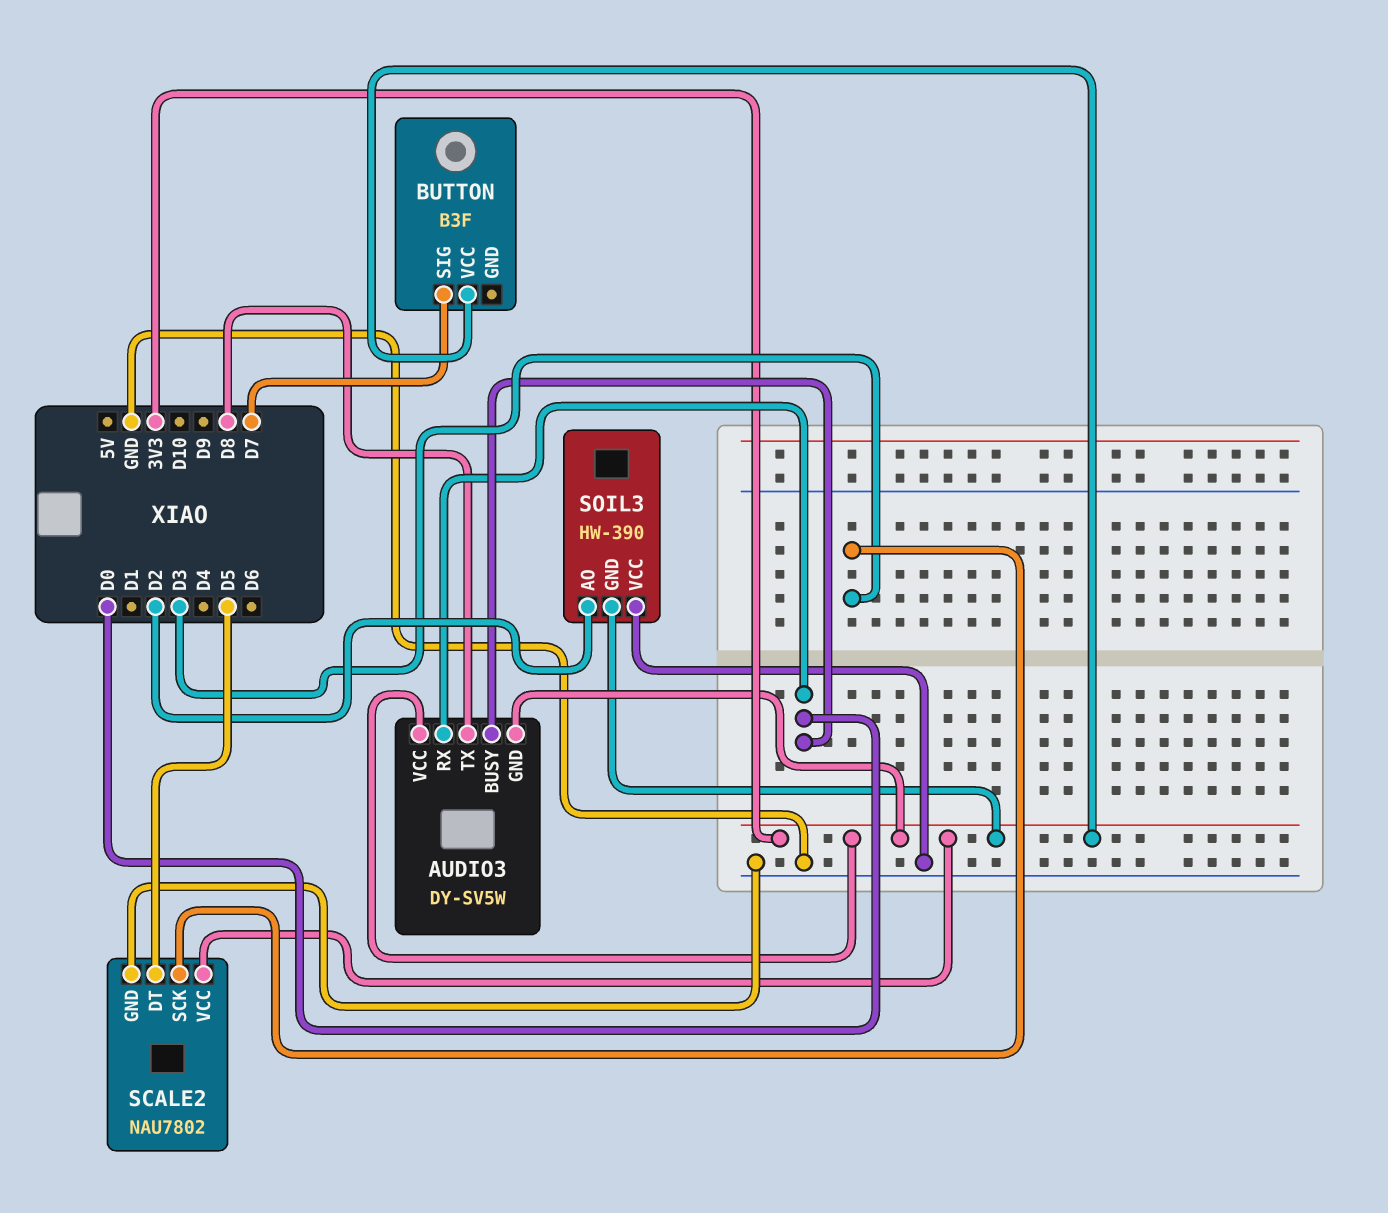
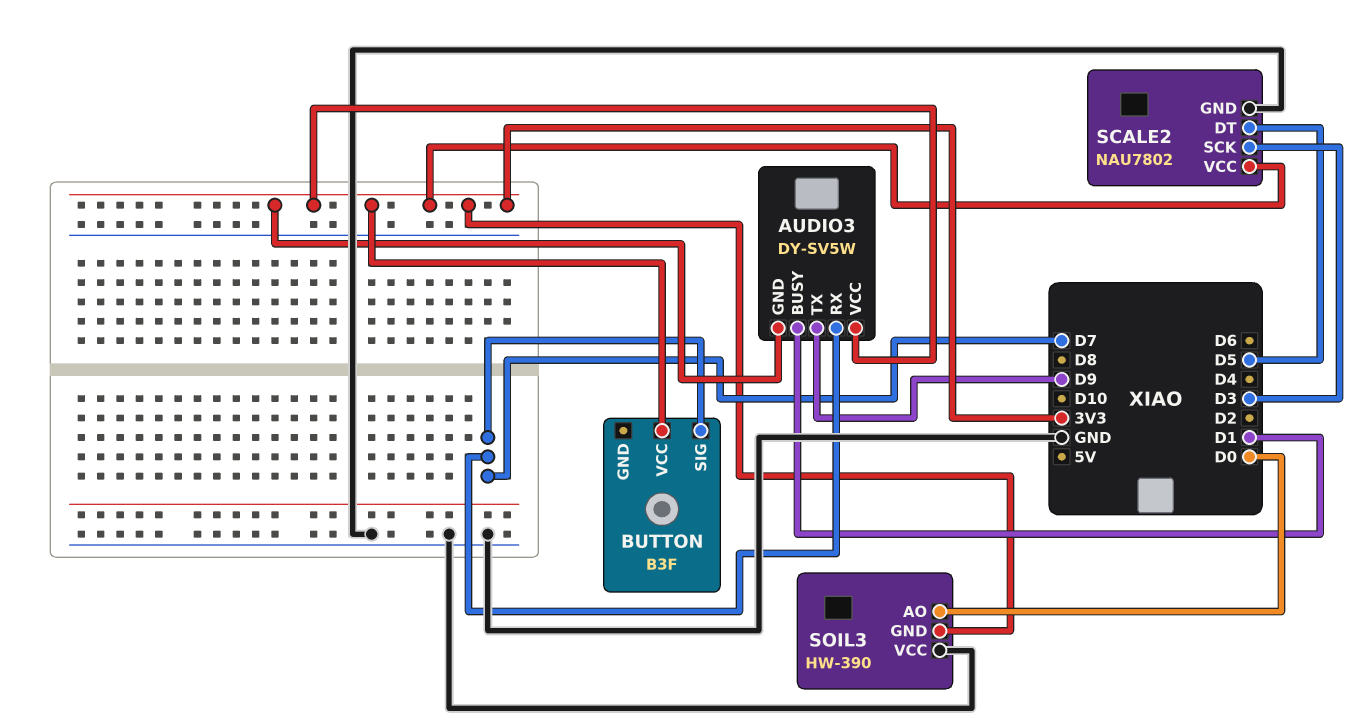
AUDIO3 pin BUSY: D0 -> D1
AUDIO3 pin RX: D0 -> D7
AUDIO3 pin TX: D8 -> D9
SOIL3 pin AO: D2 -> D0

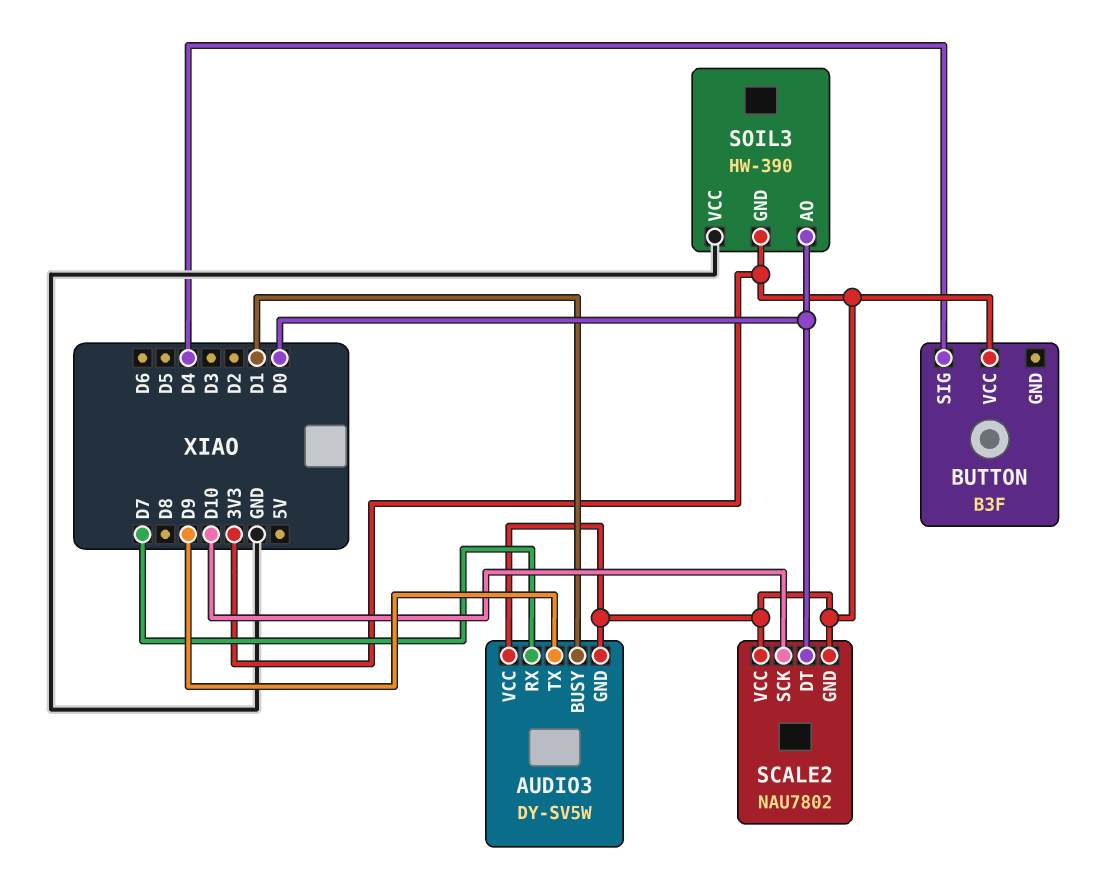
BUTTON pin SIG: D7 -> D4
SCALE2 pin DT: D5 -> D0
SCALE2 pin GND: GND -> 3V3
SCALE2 pin SCK: D3 -> D10

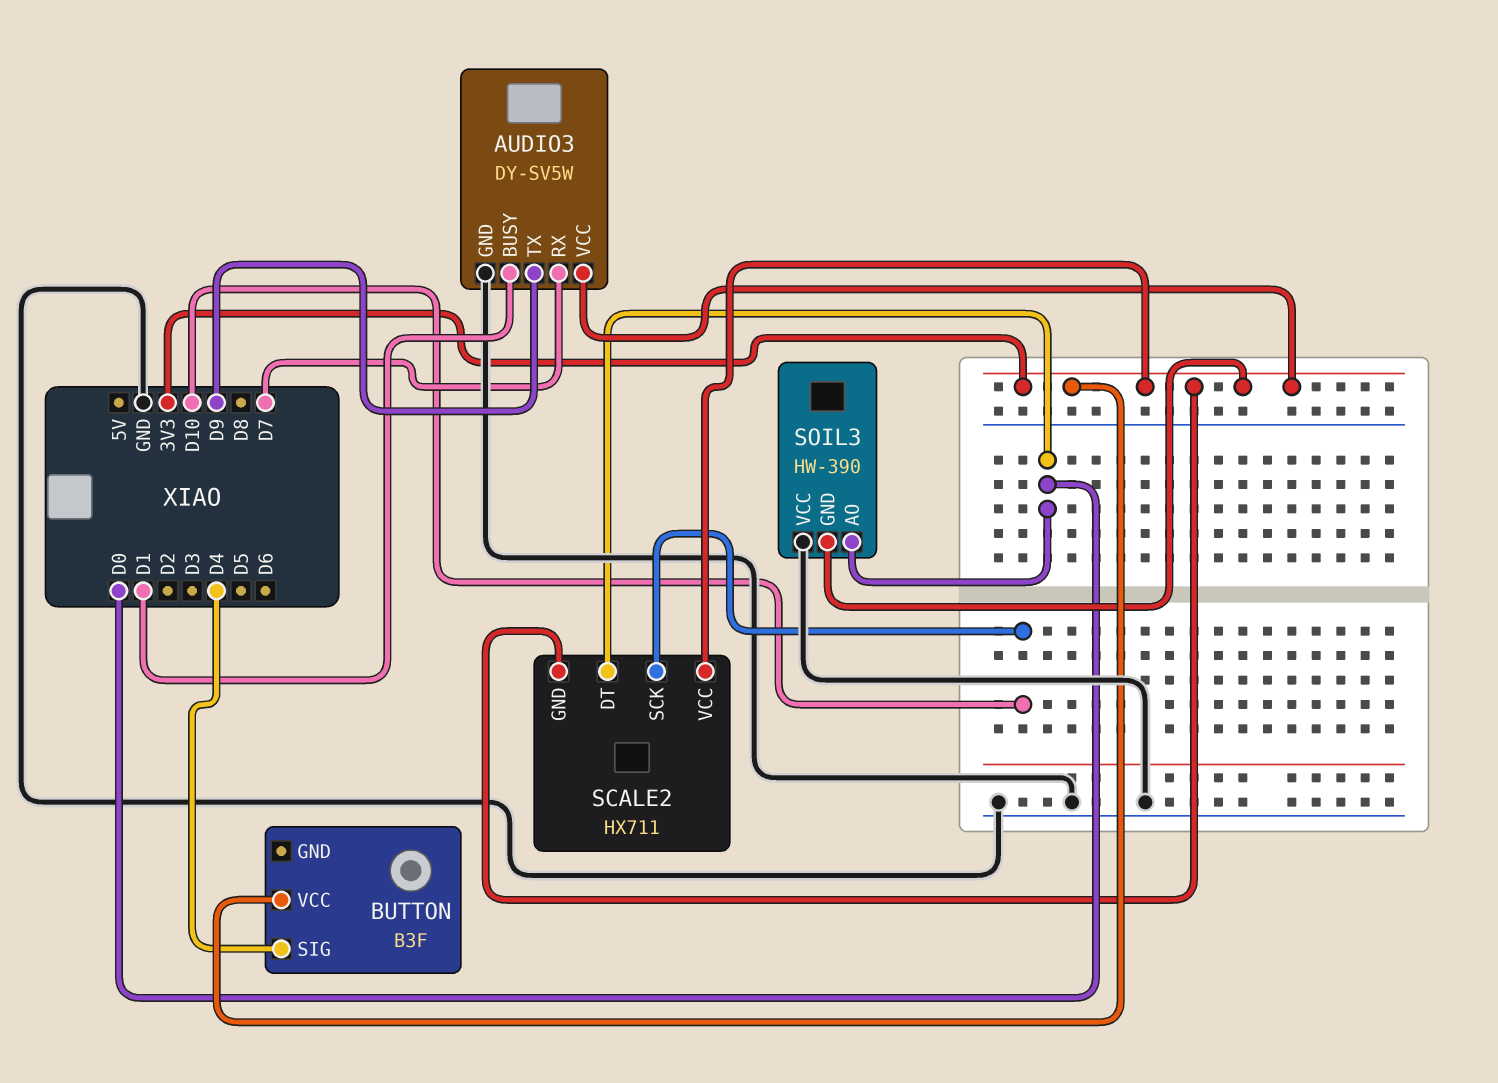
AUDIO3 pin GND: 3V3 -> GND
SCALE2: NAU7802 -> HX711

